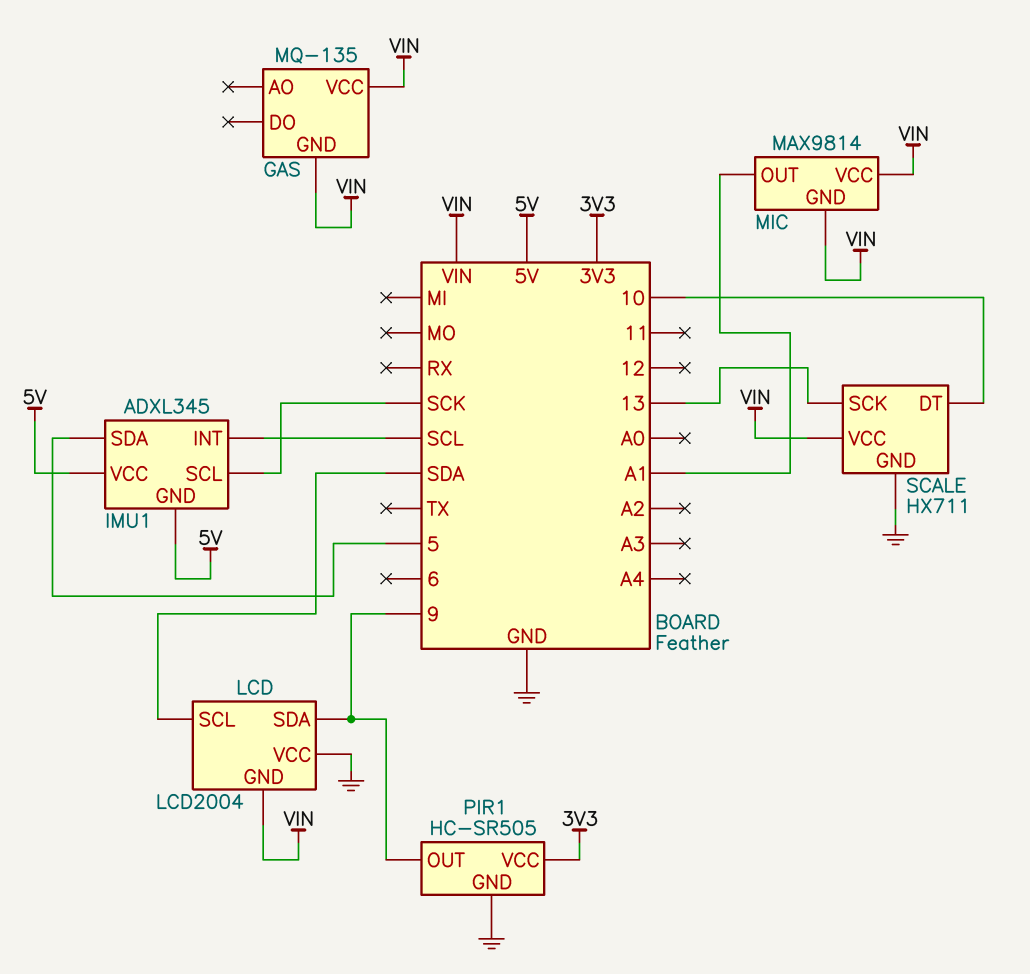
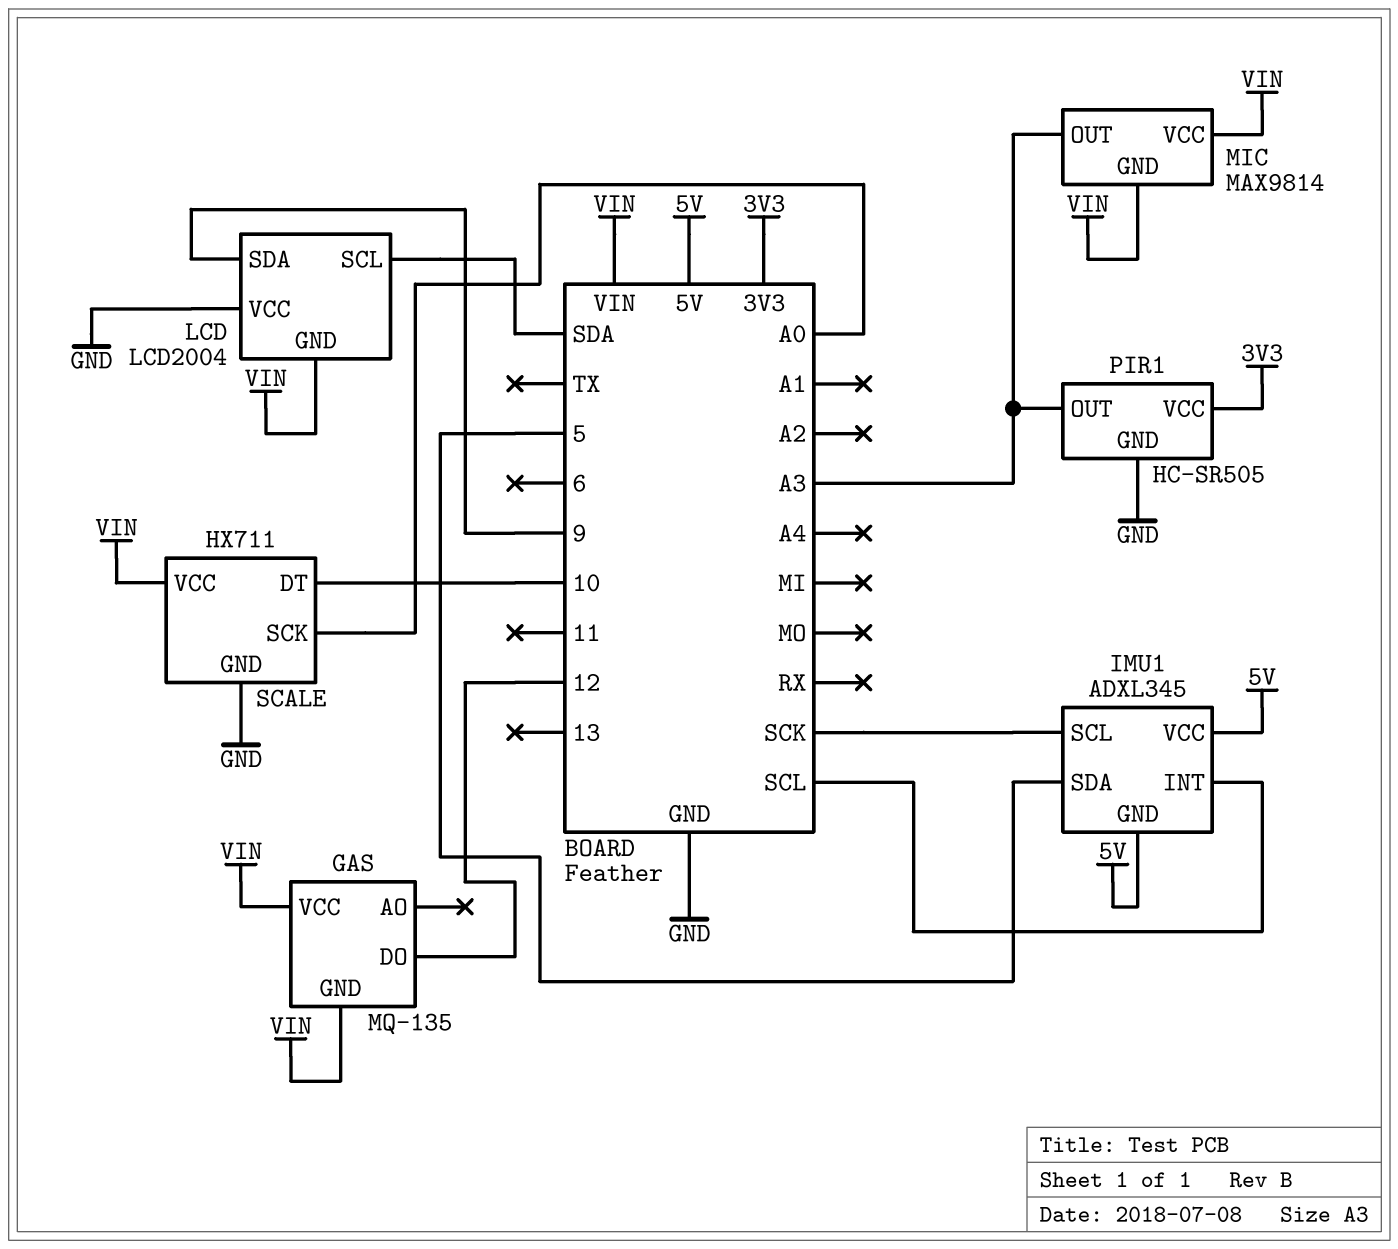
GAS pin DO: none -> 12
MIC pin OUT: A1 -> A3
PIR1 pin OUT: 9 -> A3
SCALE pin SCK: 13 -> A0

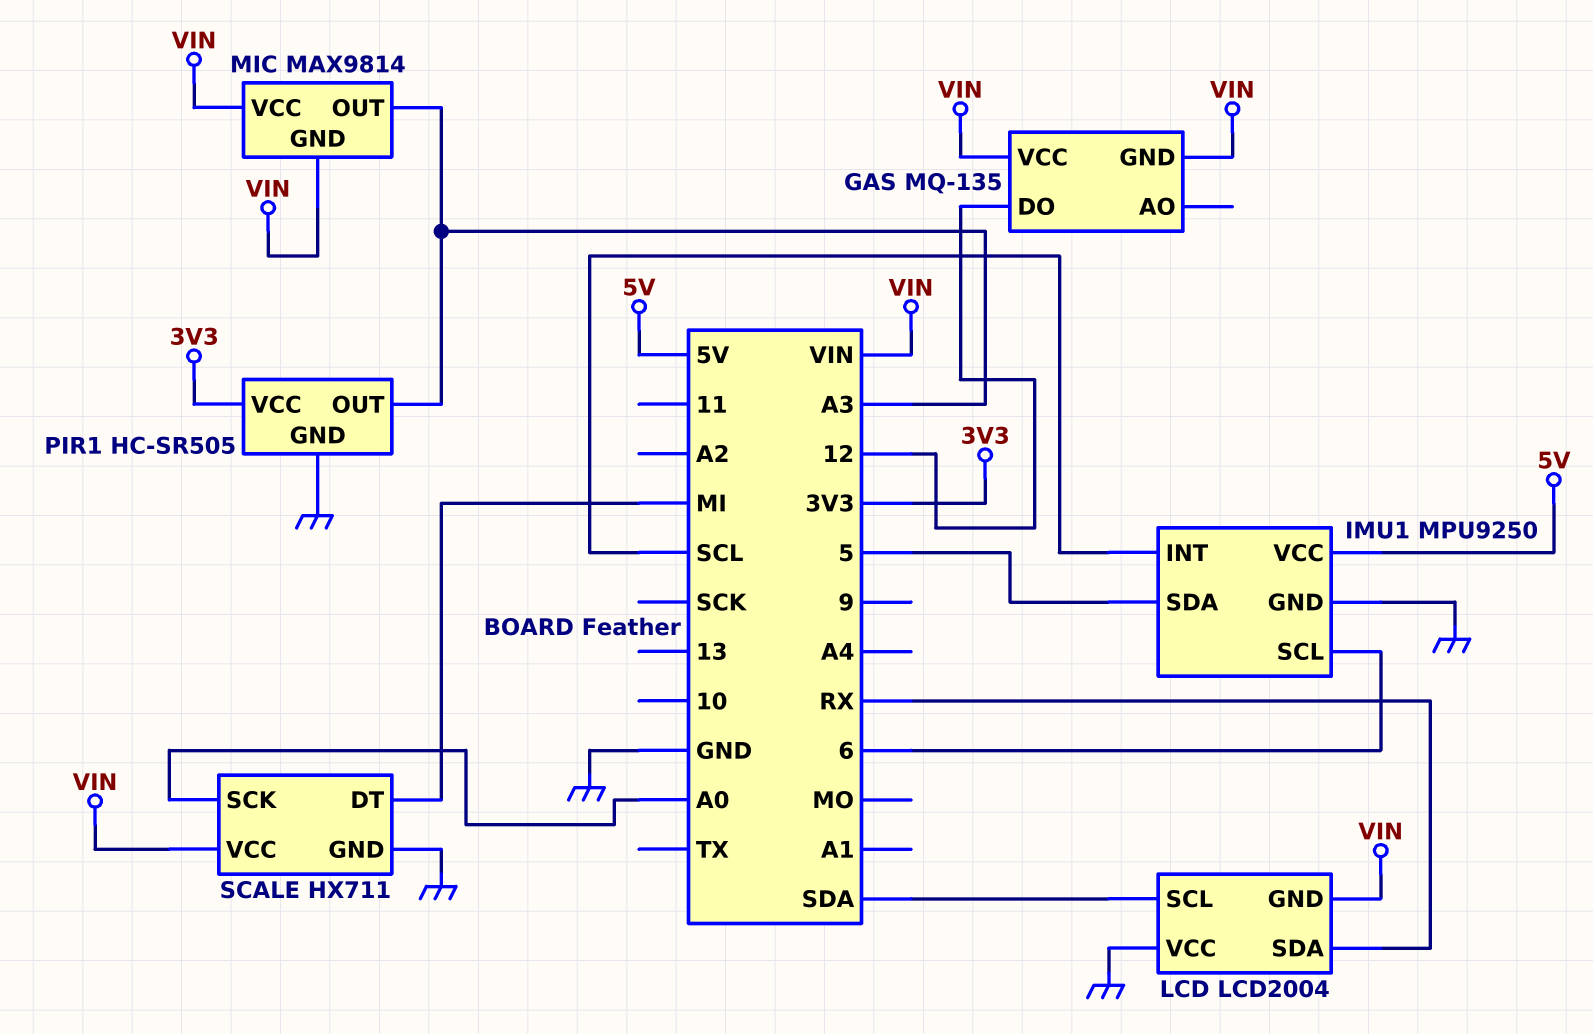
IMU1: ADXL345 -> MPU9250
IMU1 pin GND: 5V -> GND
IMU1 pin SCL: SCK -> 6
LCD pin SDA: 9 -> RX
SCALE pin DT: 10 -> MI

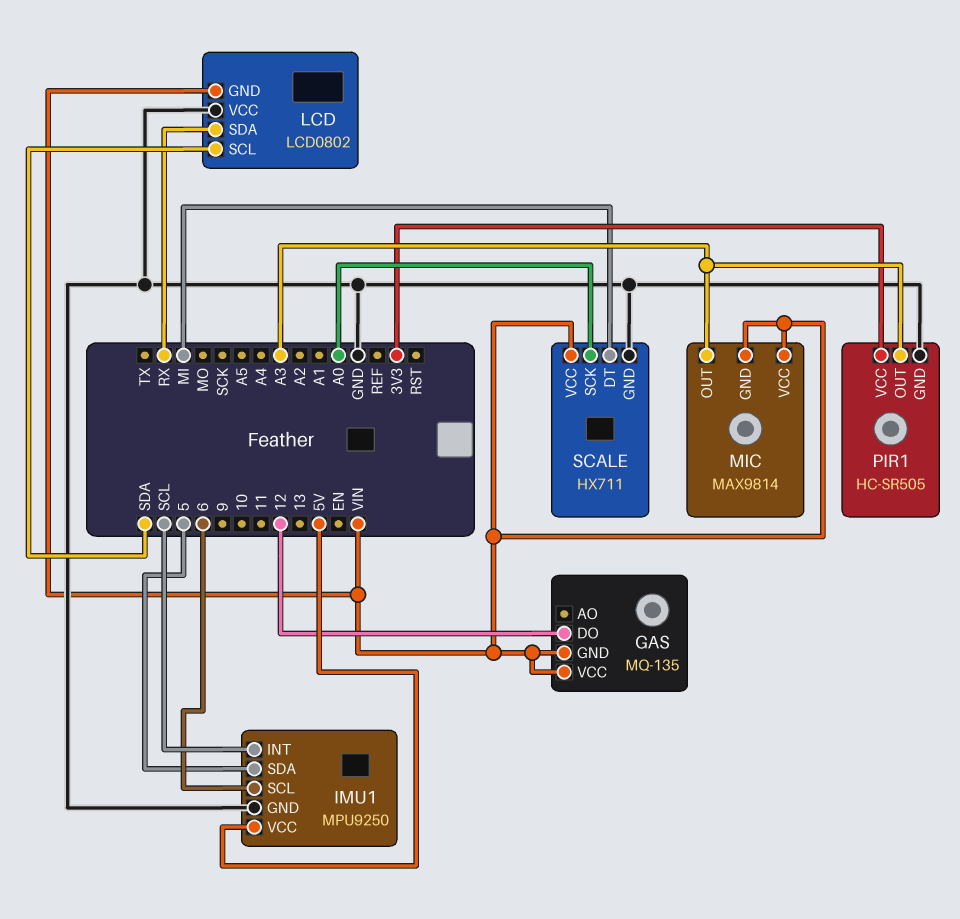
LCD: LCD2004 -> LCD0802

